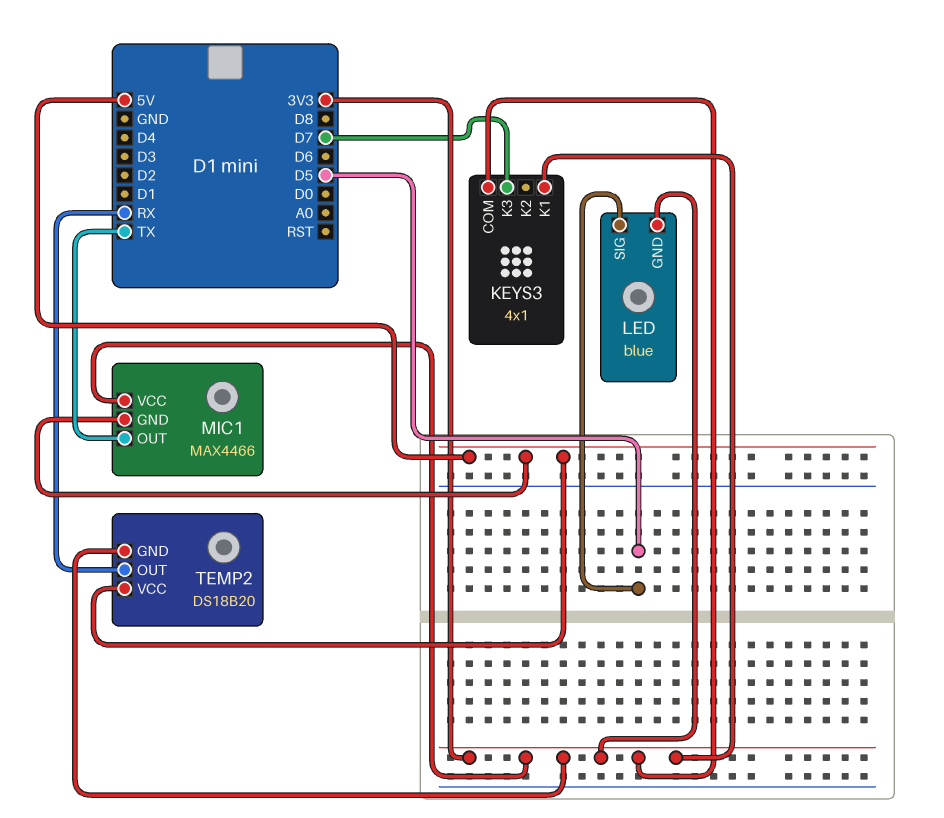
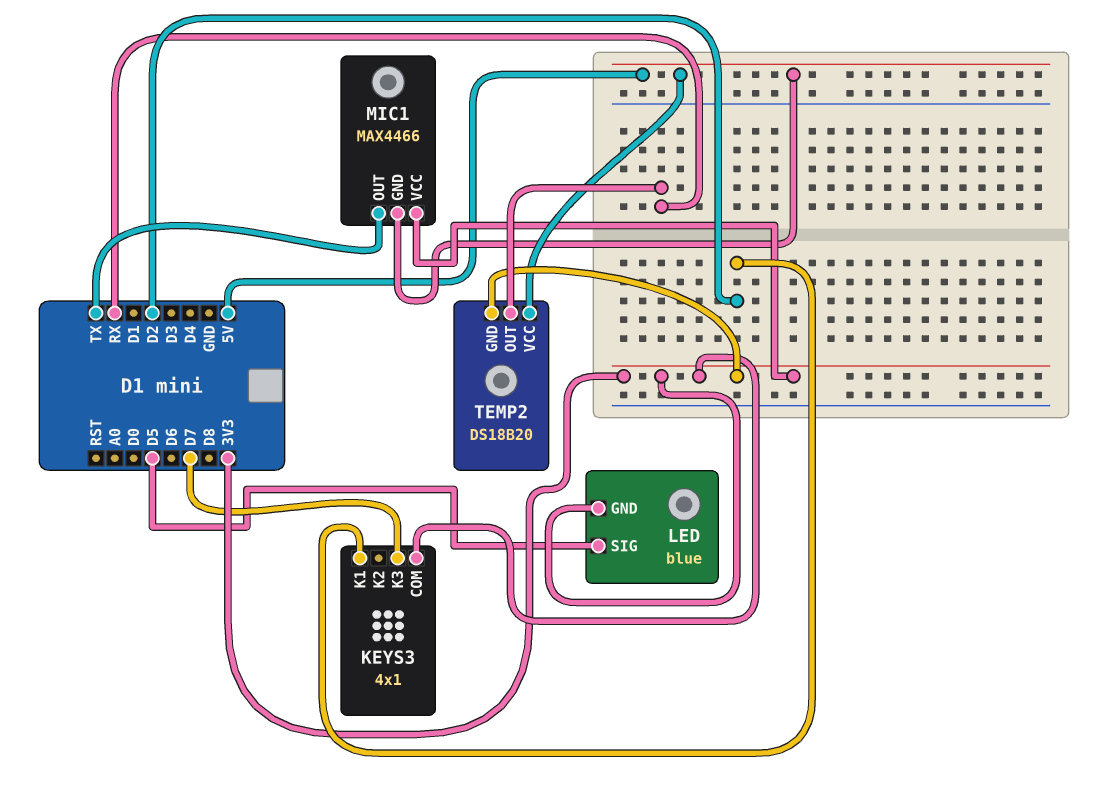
KEYS3 pin K1: 3V3 -> D2

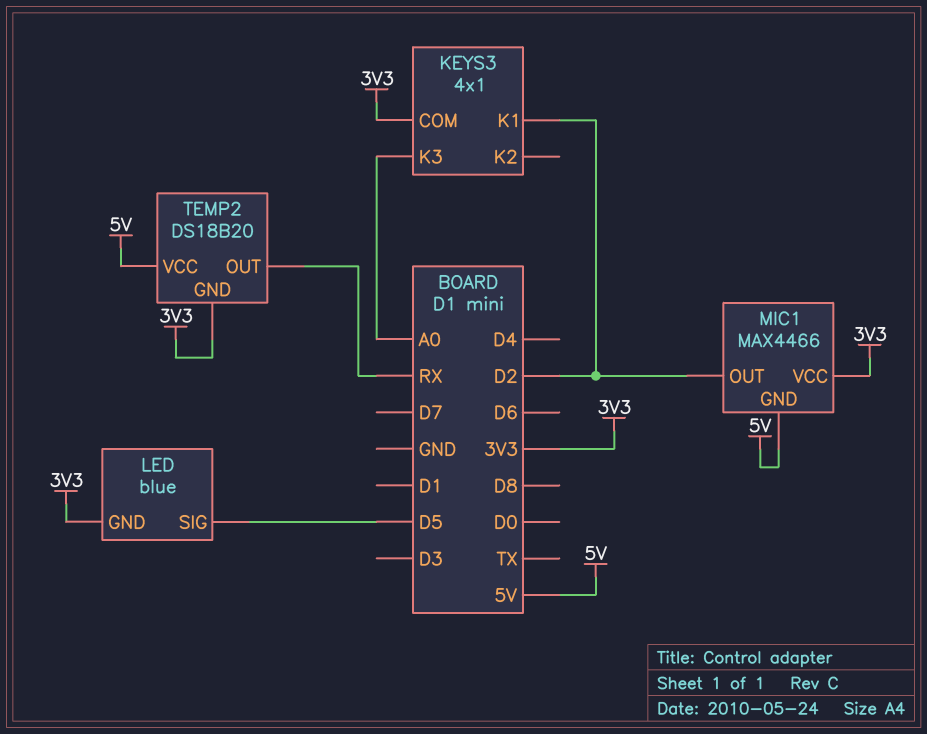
KEYS3 pin K3: D7 -> A0
MIC1 pin OUT: TX -> D2

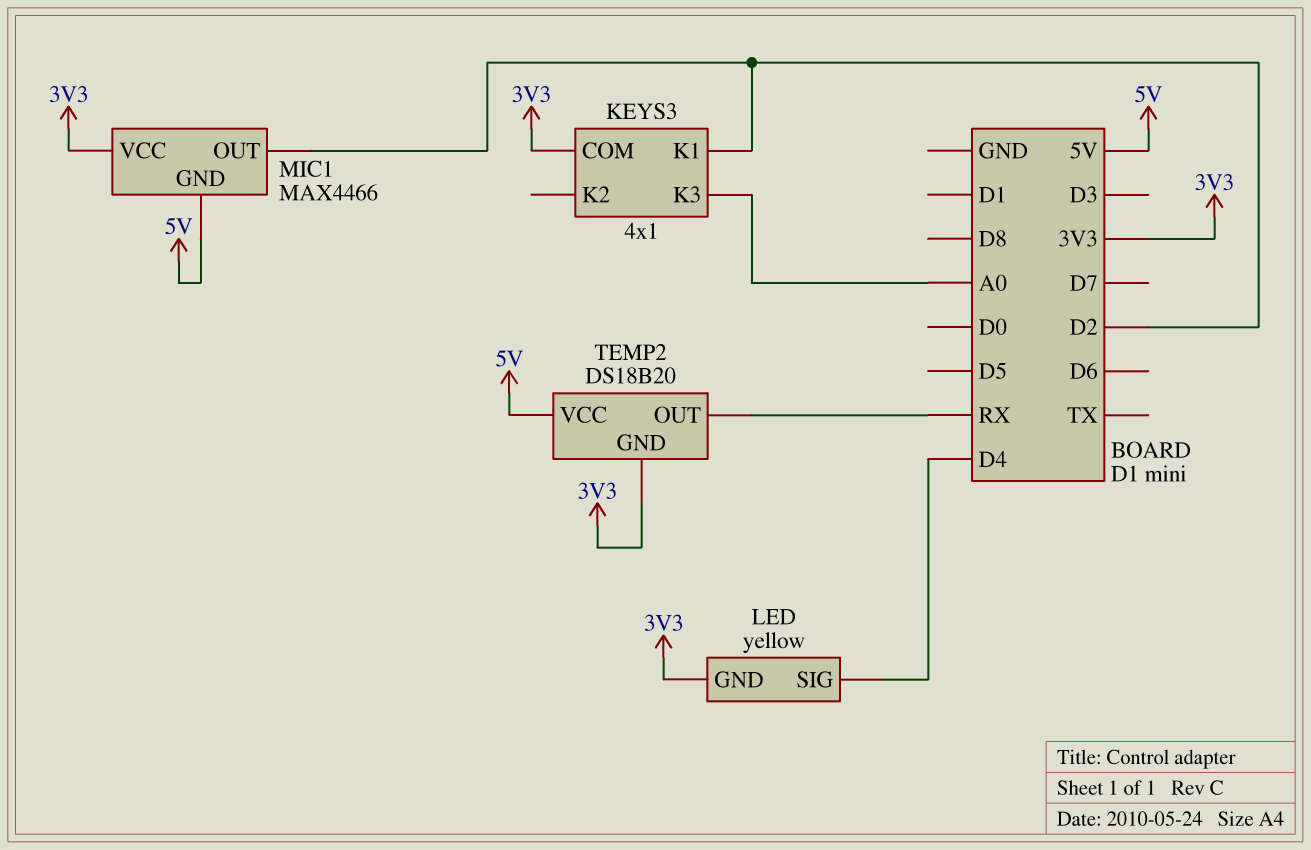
LED: blue -> yellow
LED pin SIG: D5 -> D4

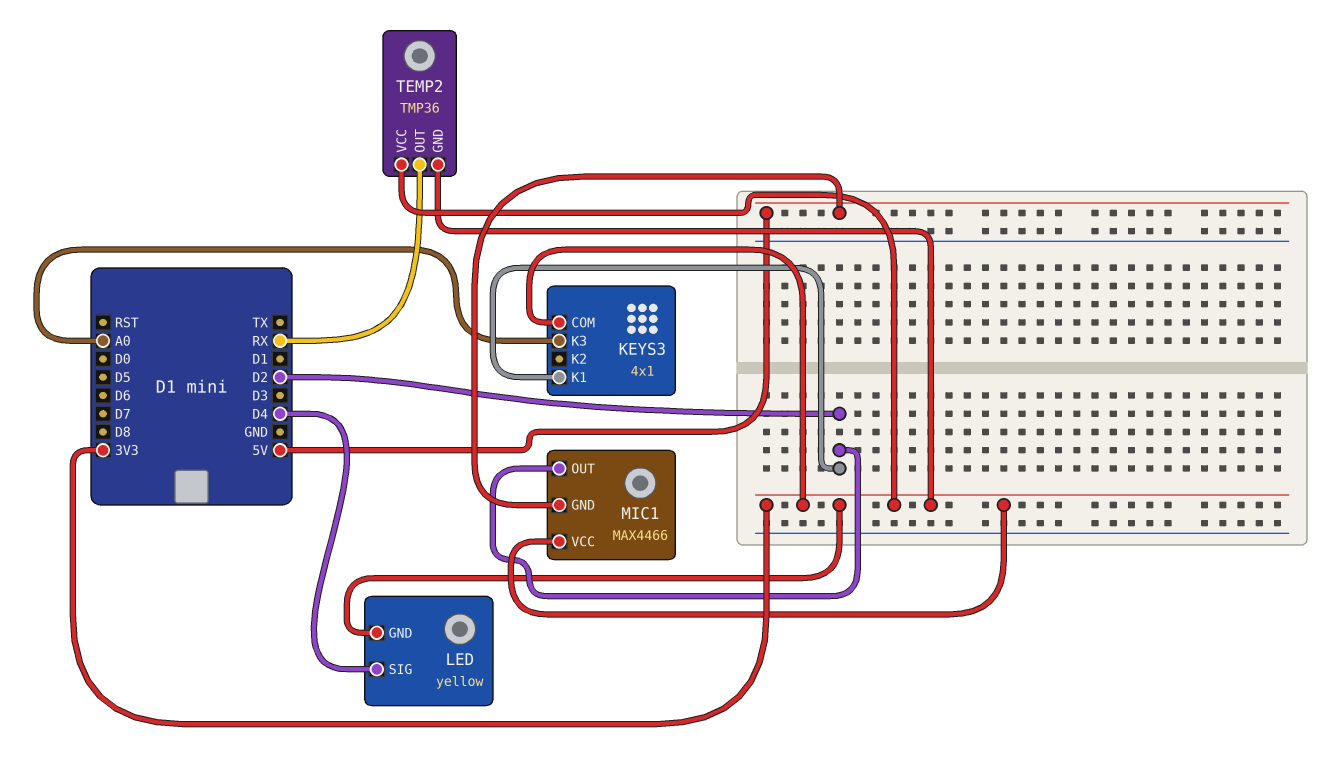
TEMP2: DS18B20 -> TMP36
TEMP2 pin VCC: 5V -> 3V3

